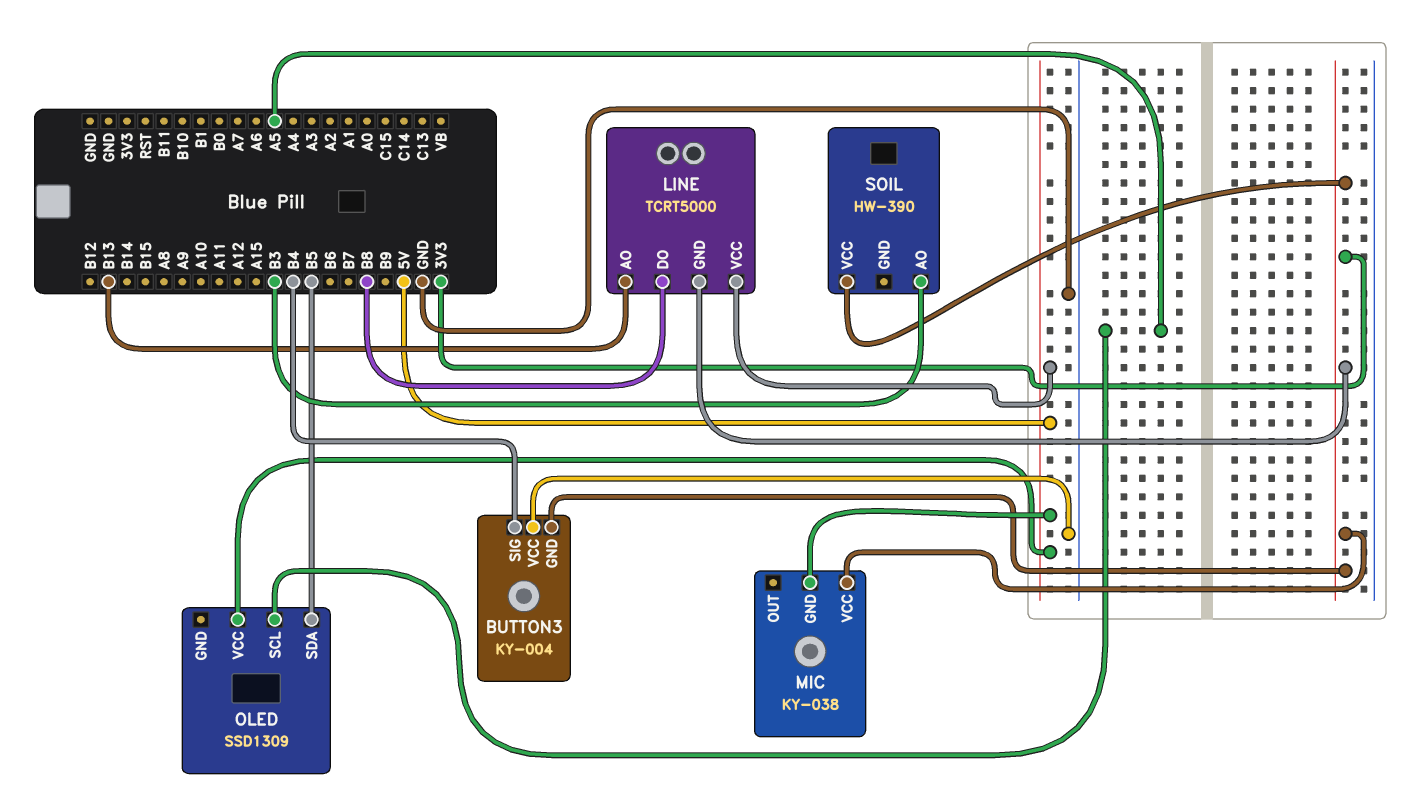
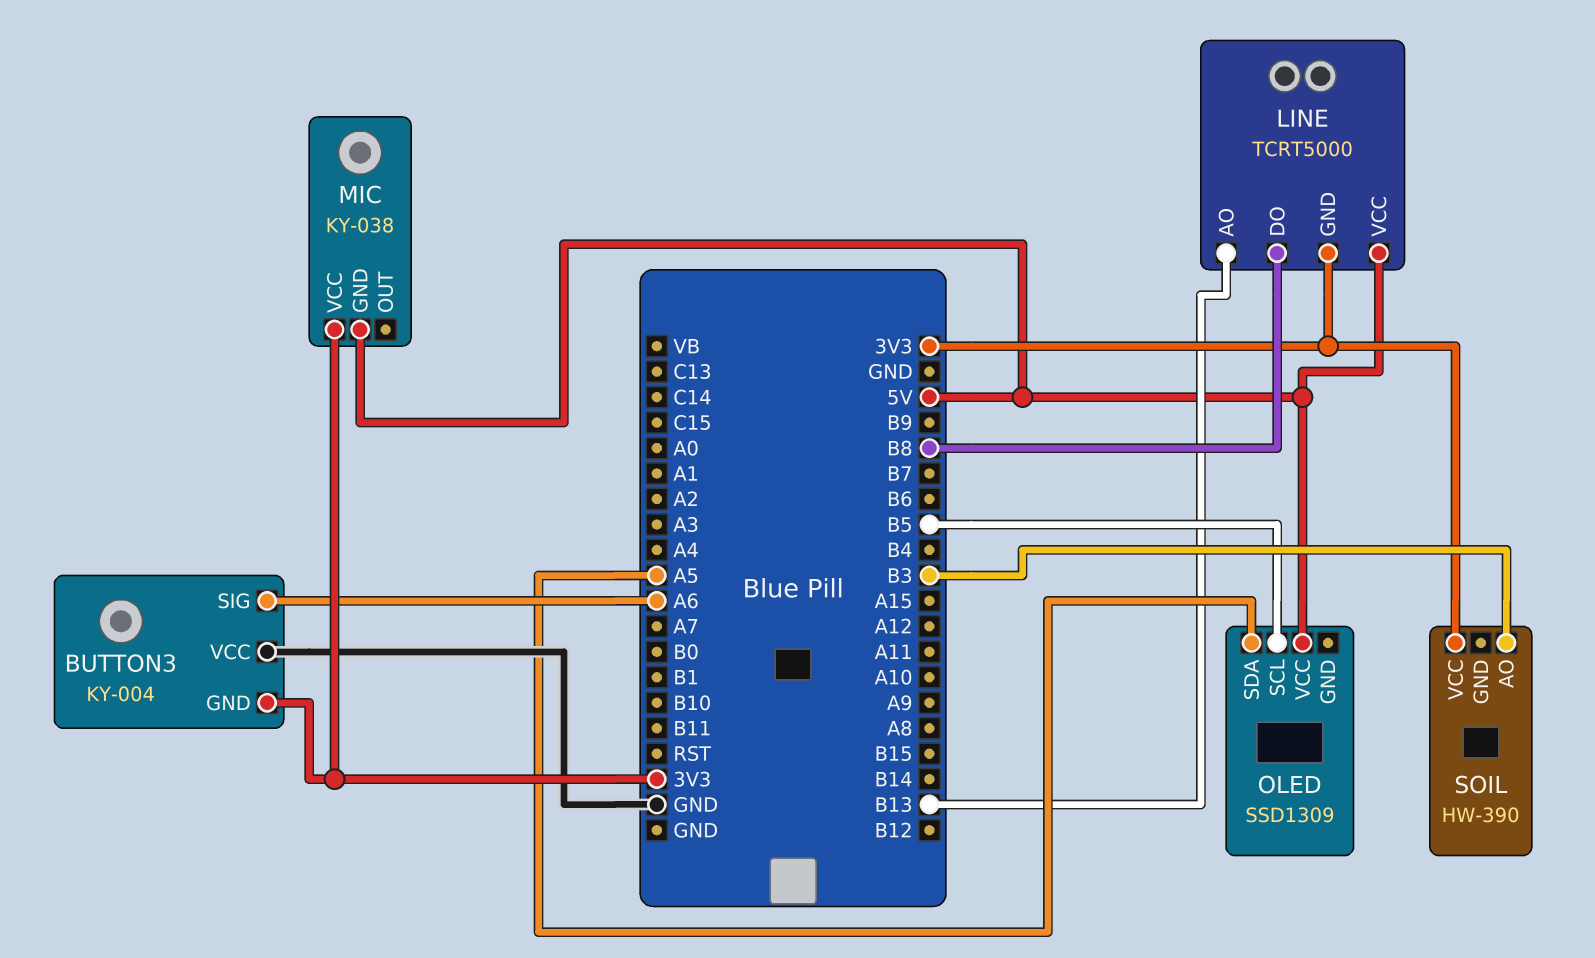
BUTTON3 pin SIG: B4 -> A6
OLED pin SCL: A5 -> B5
OLED pin SDA: B5 -> A5

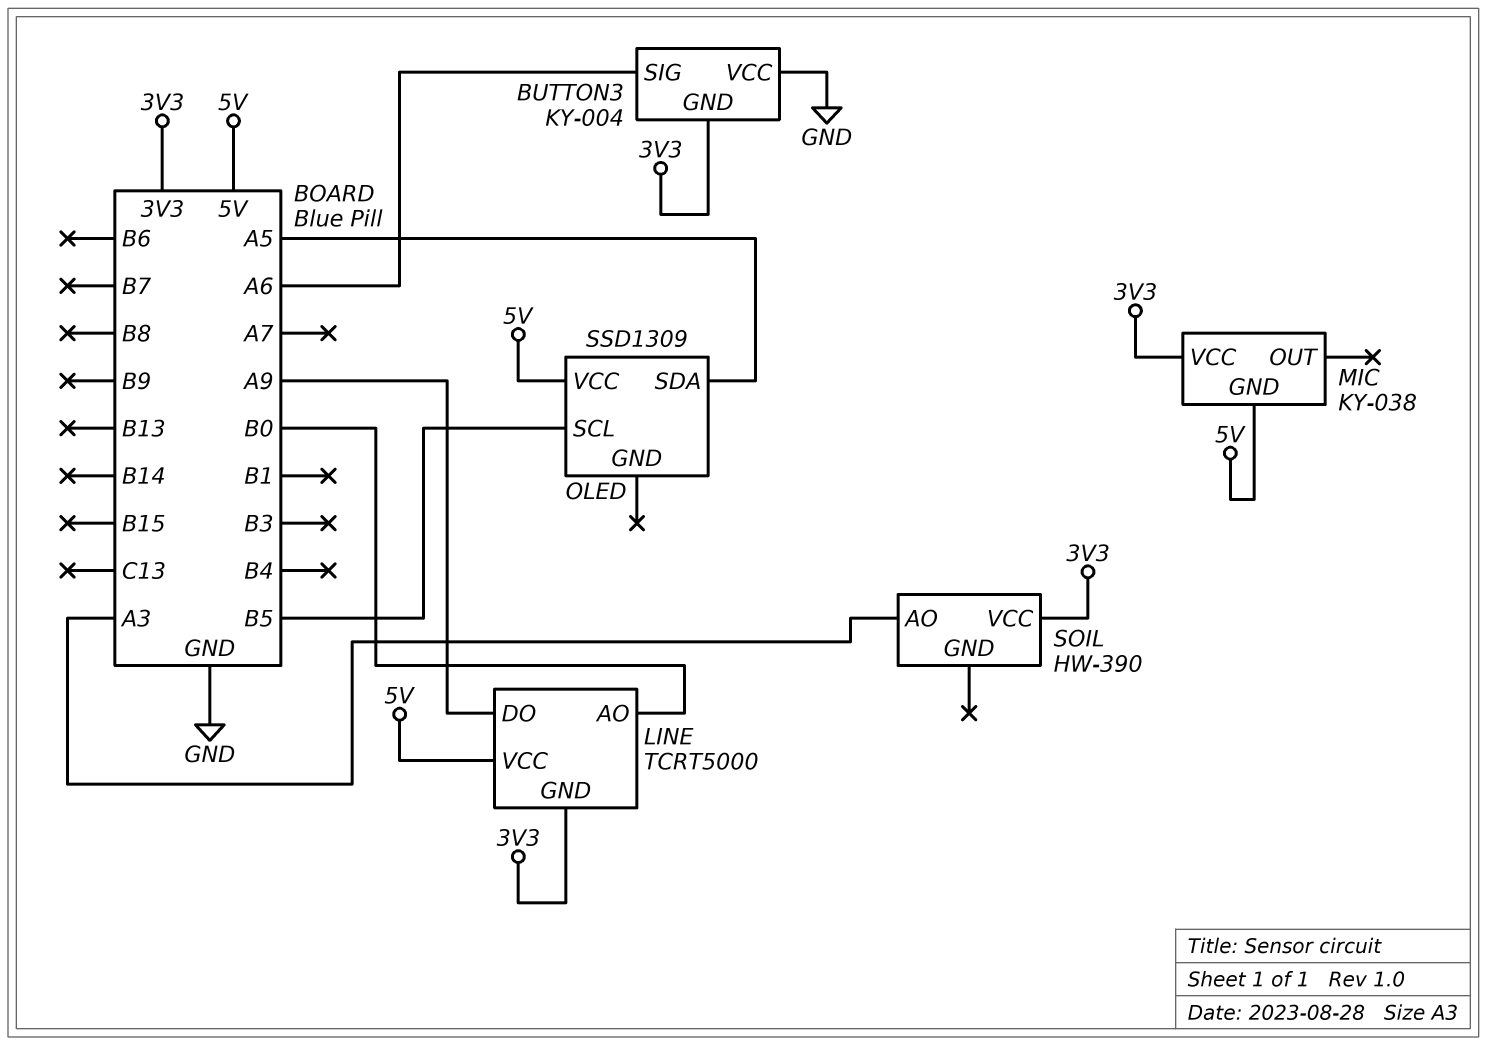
LINE pin AO: B13 -> B0
LINE pin DO: B8 -> A9
SOIL pin AO: B3 -> A3

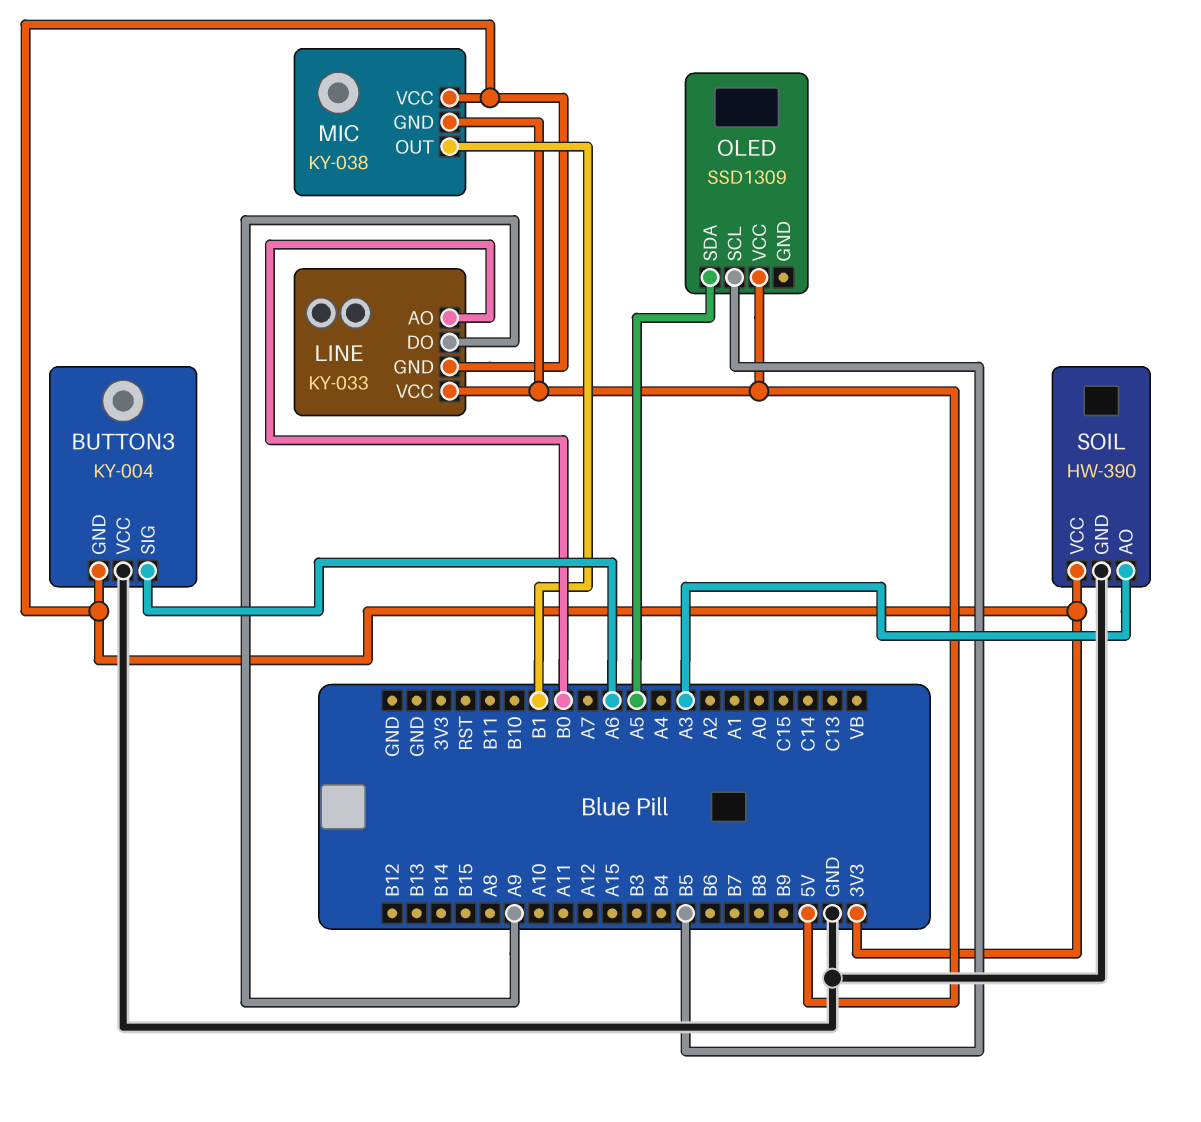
LINE: TCRT5000 -> KY-033
MIC pin OUT: none -> B1
SOIL pin GND: none -> GND

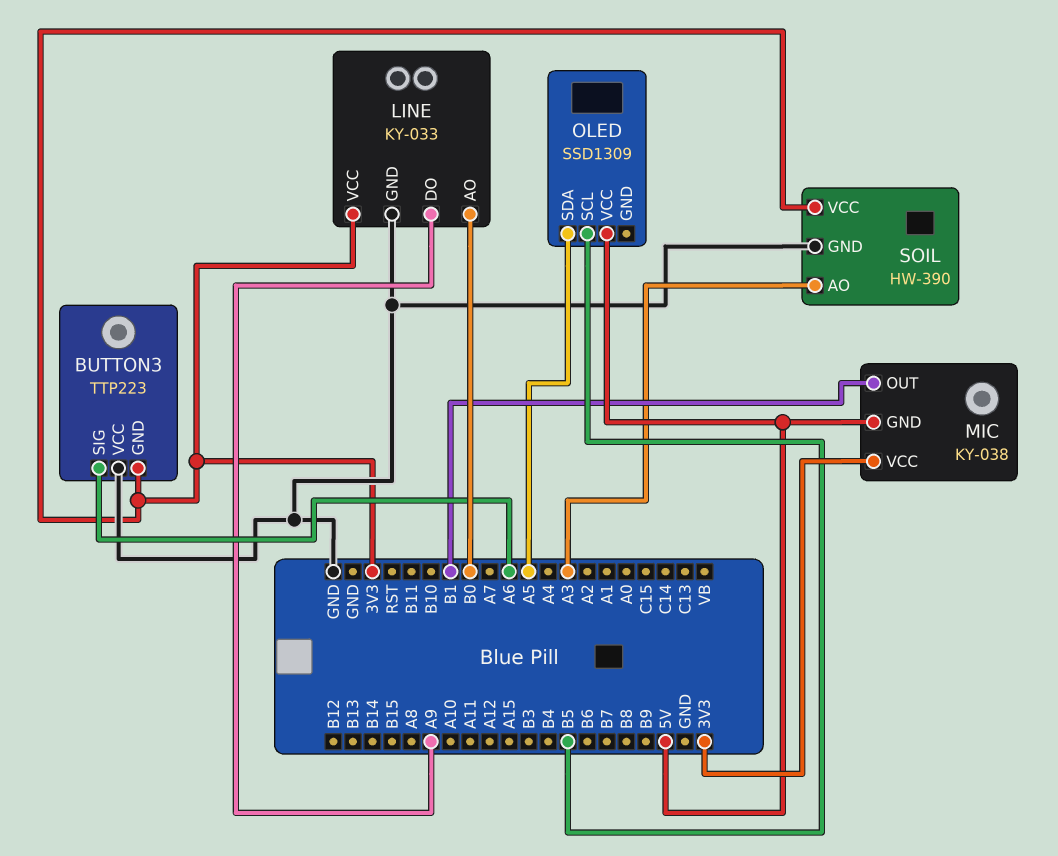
BUTTON3: KY-004 -> TTP223
LINE pin GND: 3V3 -> GND
LINE pin VCC: 5V -> 3V3

